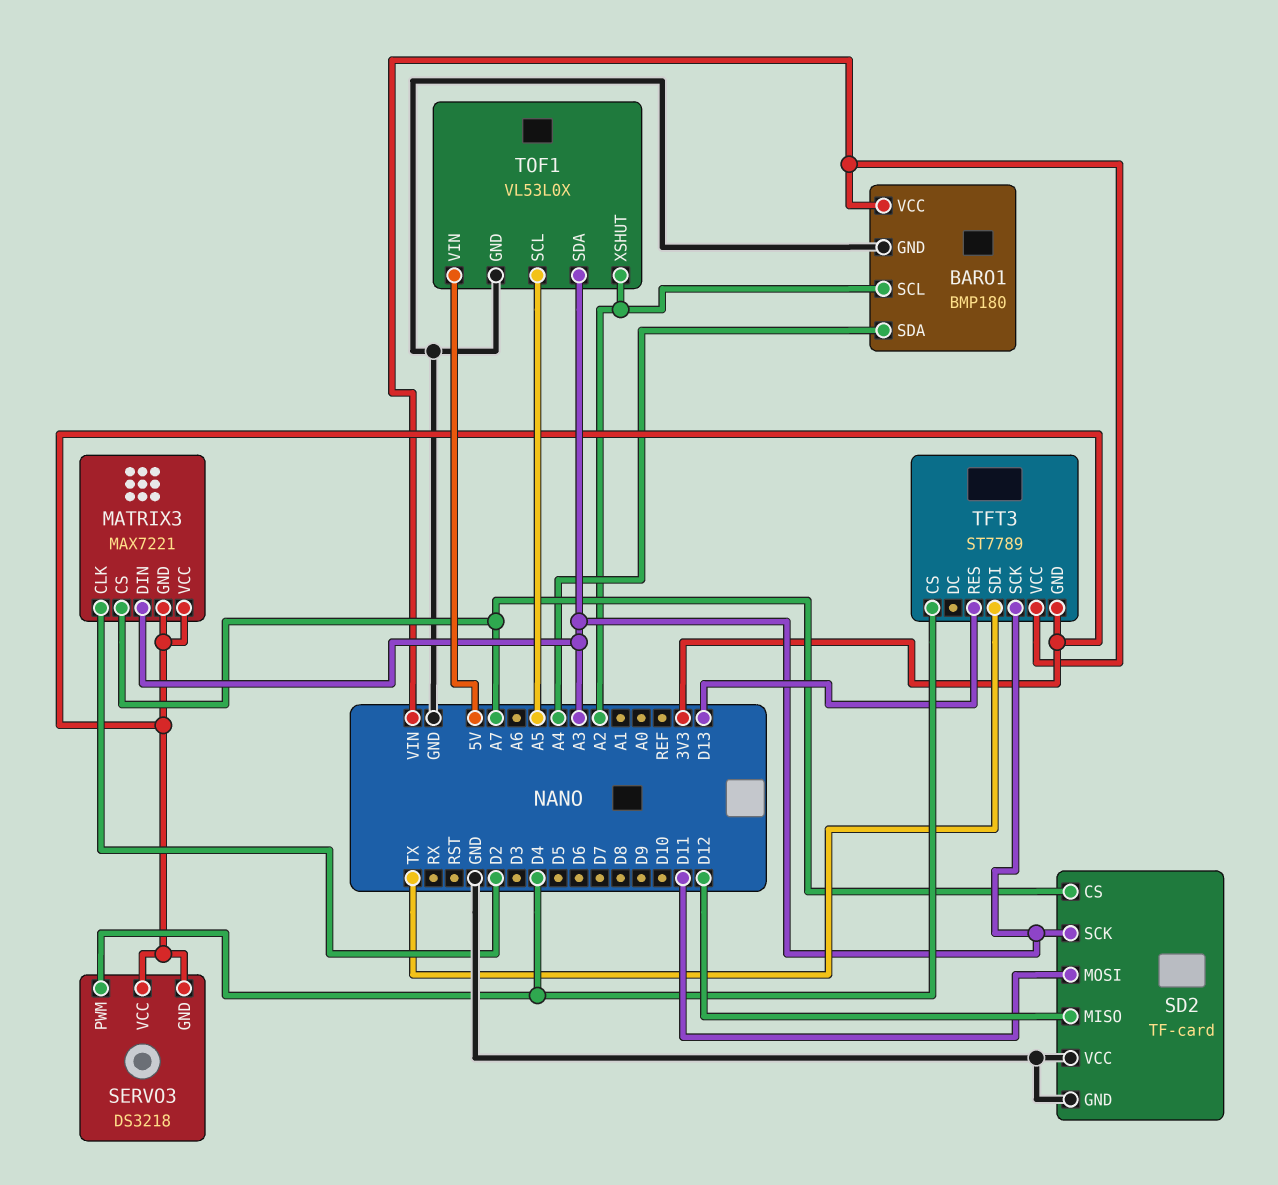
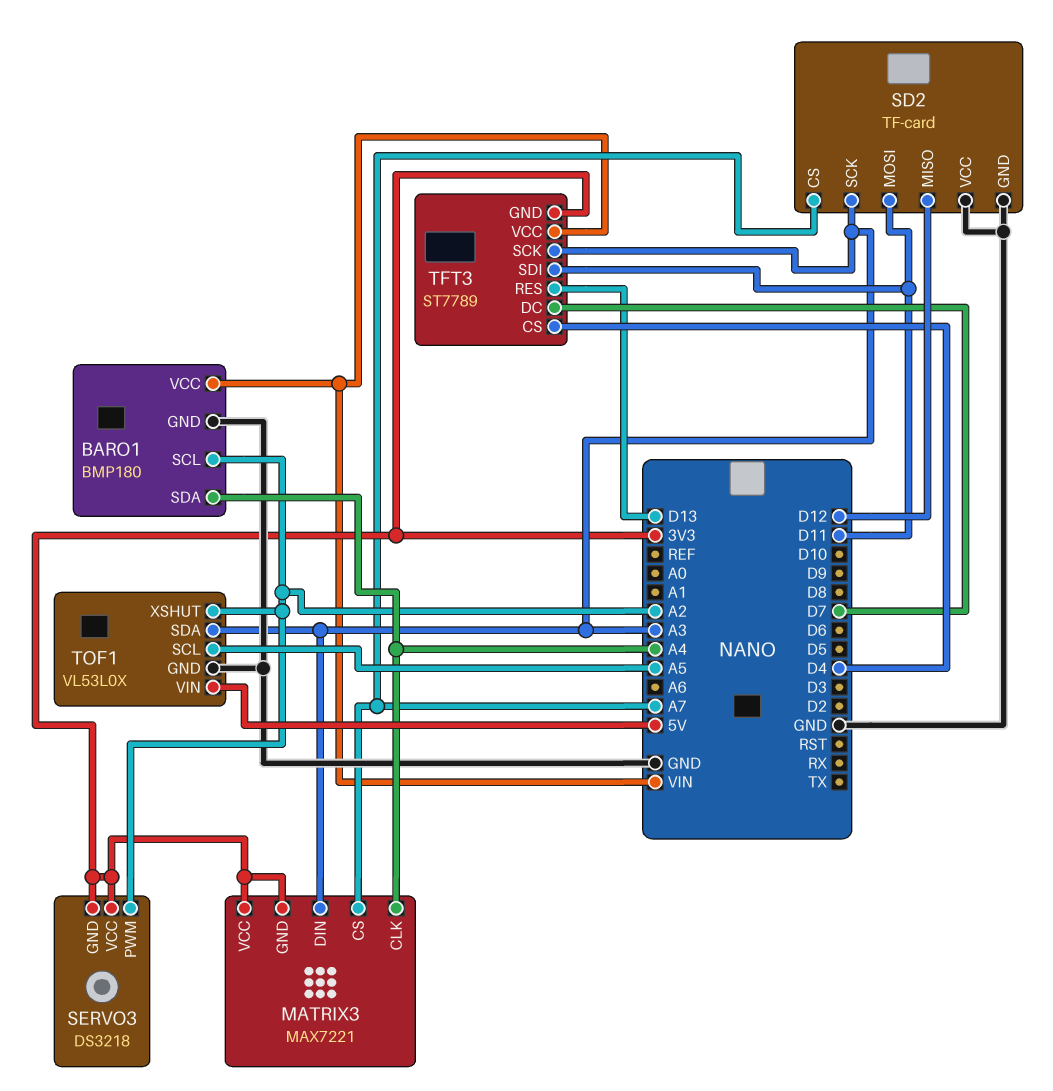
MATRIX3 pin CLK: D2 -> A4
SERVO3 pin PWM: D4 -> A2
TFT3 pin DC: none -> D7
TFT3 pin SDI: TX -> D11

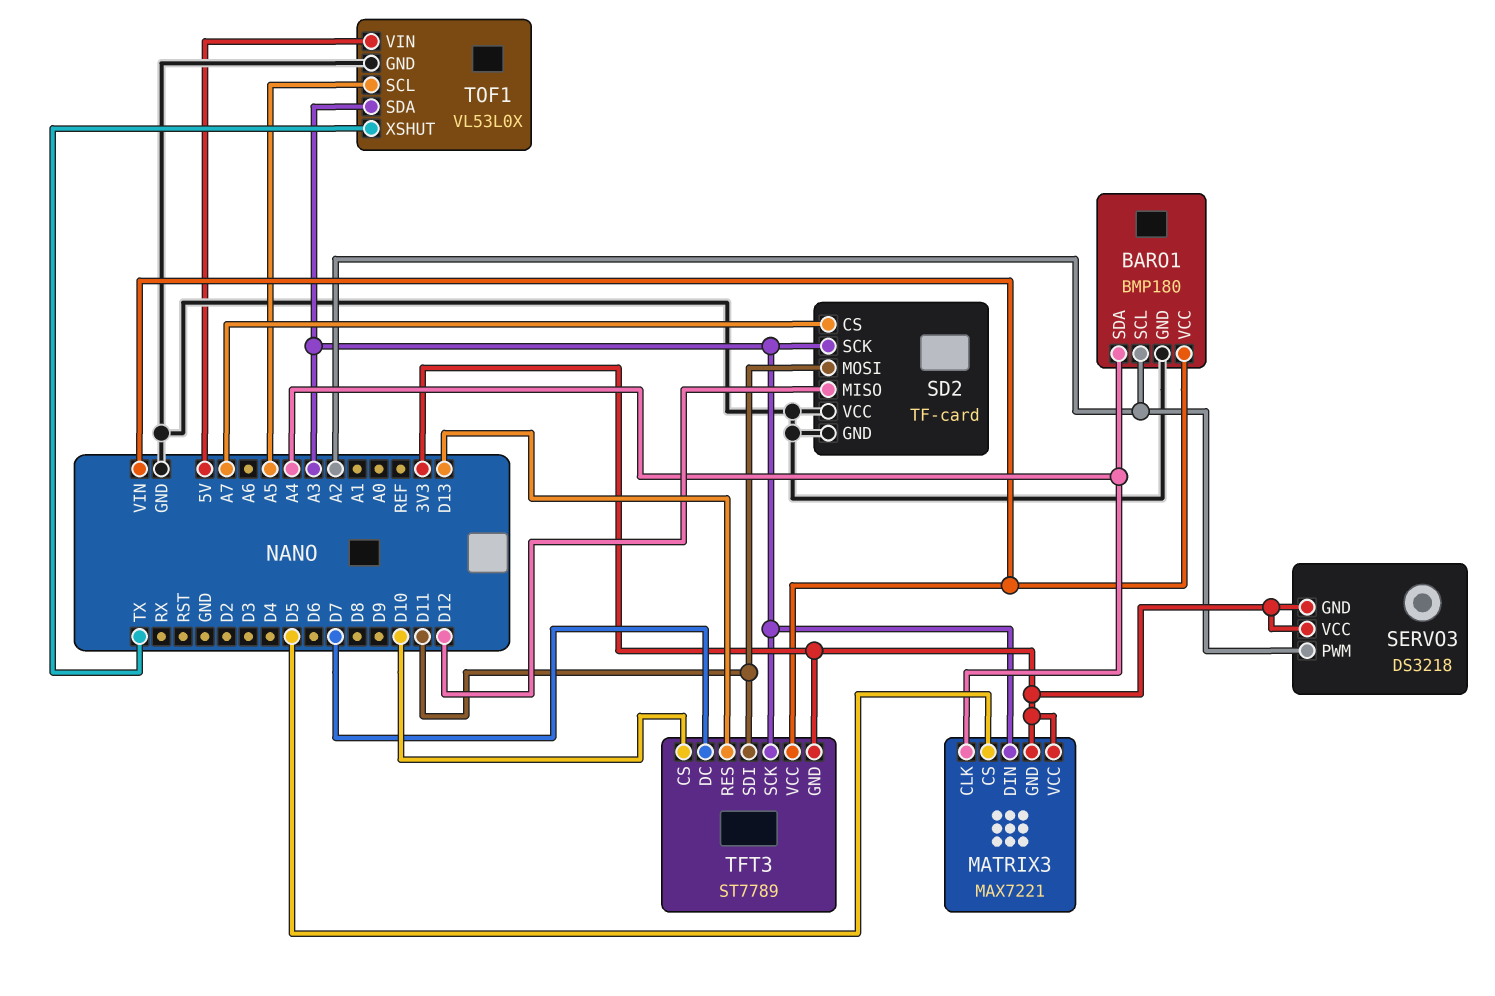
MATRIX3 pin CS: A7 -> D5
TFT3 pin CS: D4 -> D10
TOF1 pin XSHUT: A2 -> TX

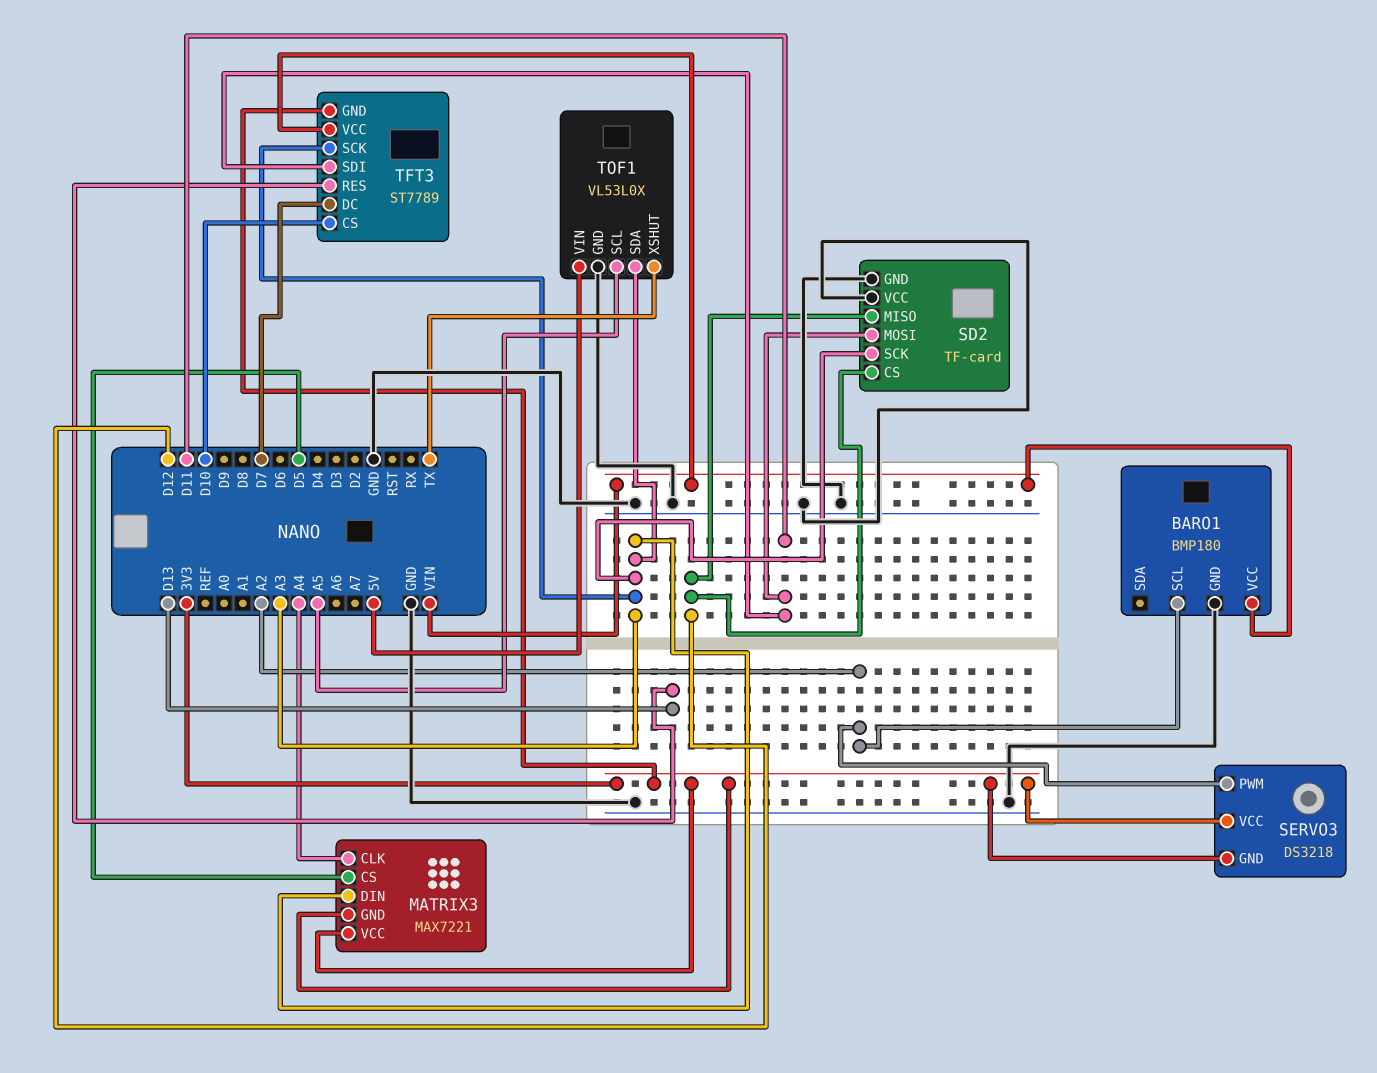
BARO1 pin SDA: A4 -> none
SD2 pin CS: A7 -> D12

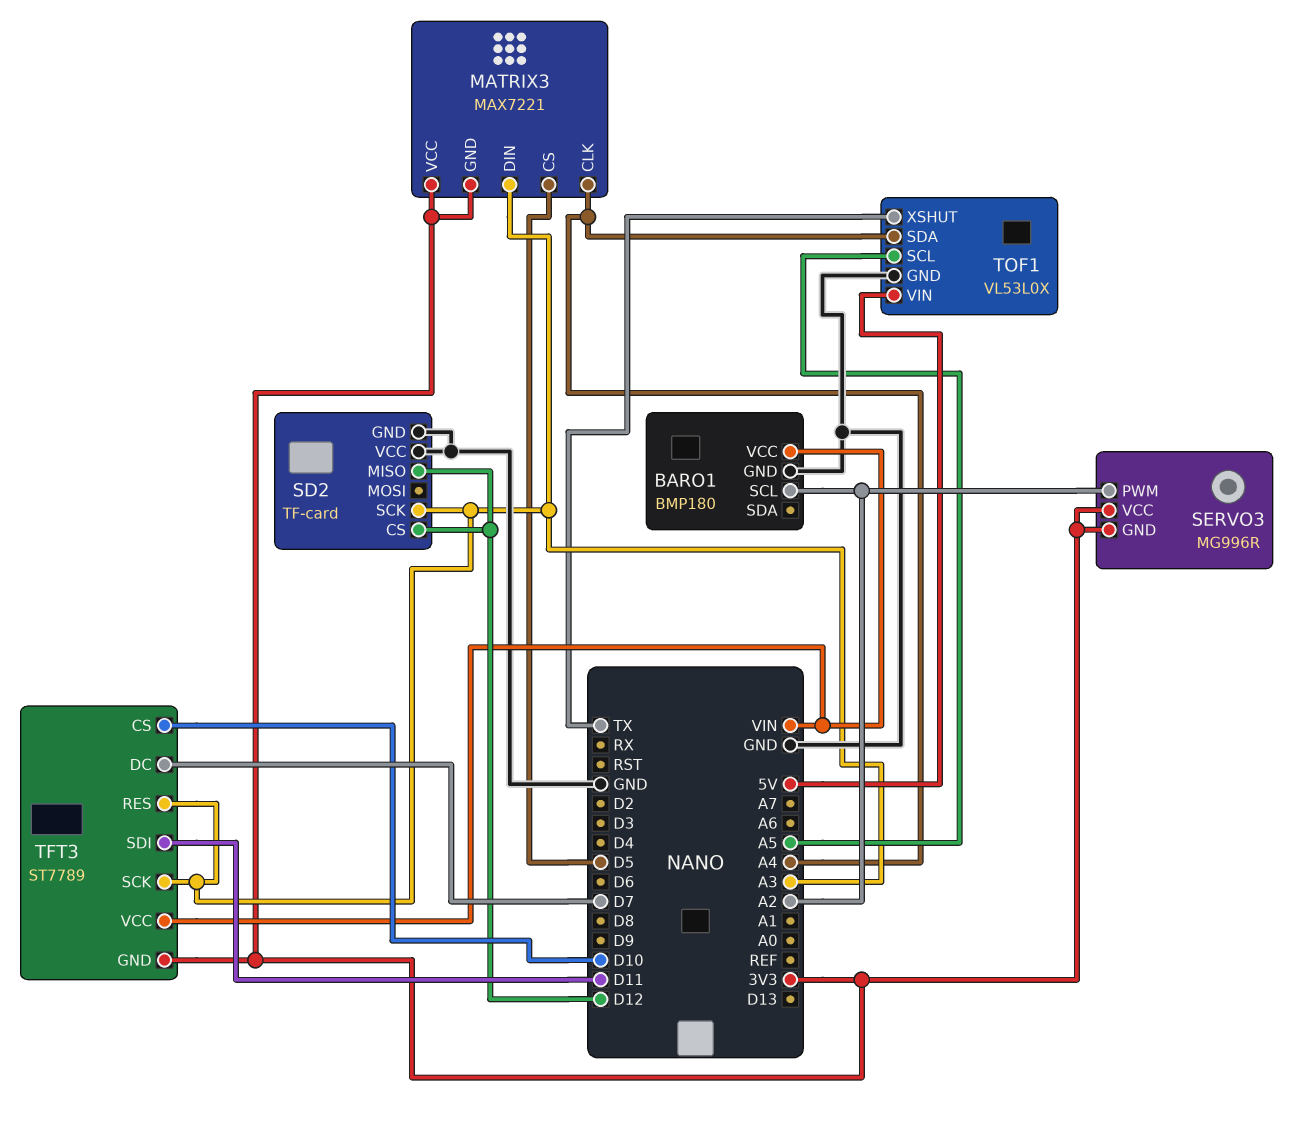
SD2 pin MOSI: D11 -> none
SERVO3: DS3218 -> MG996R
TFT3 pin RES: D13 -> A3
TOF1 pin SDA: A3 -> A4

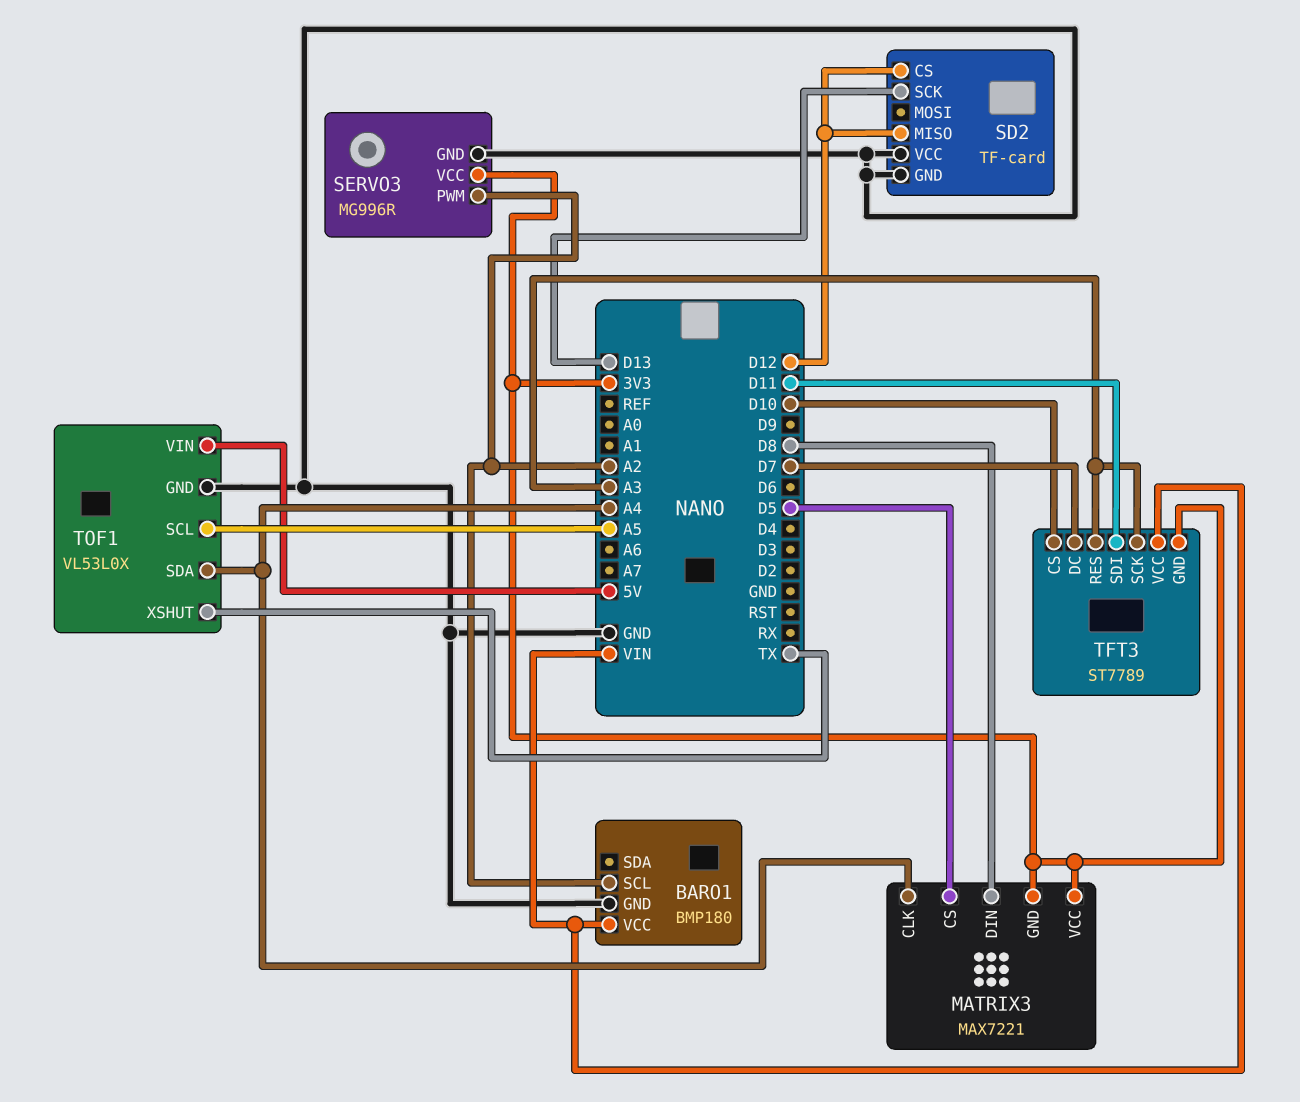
MATRIX3 pin DIN: A3 -> D8
SD2 pin SCK: A3 -> D13
SERVO3 pin GND: 3V3 -> GND

